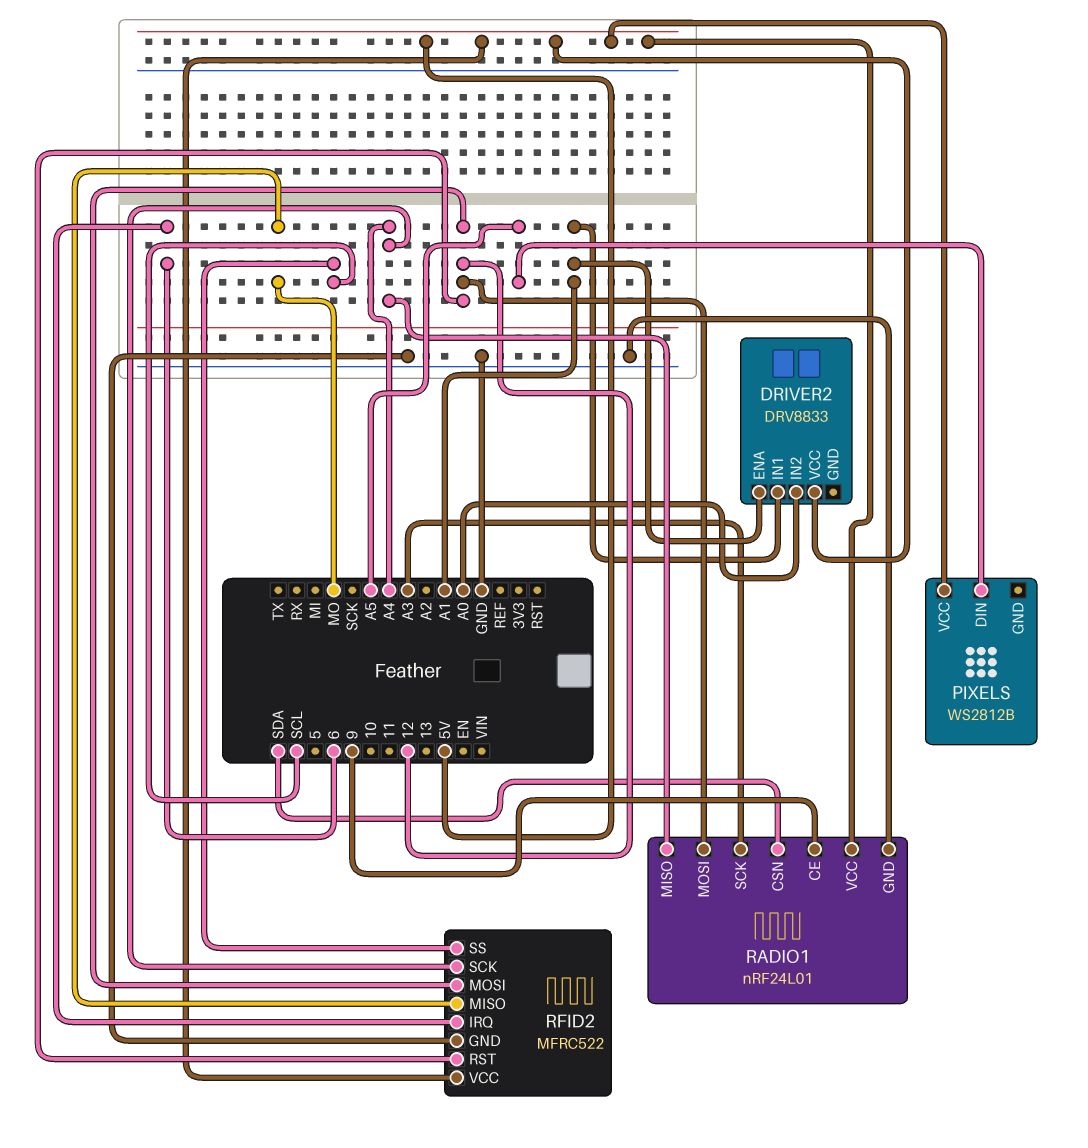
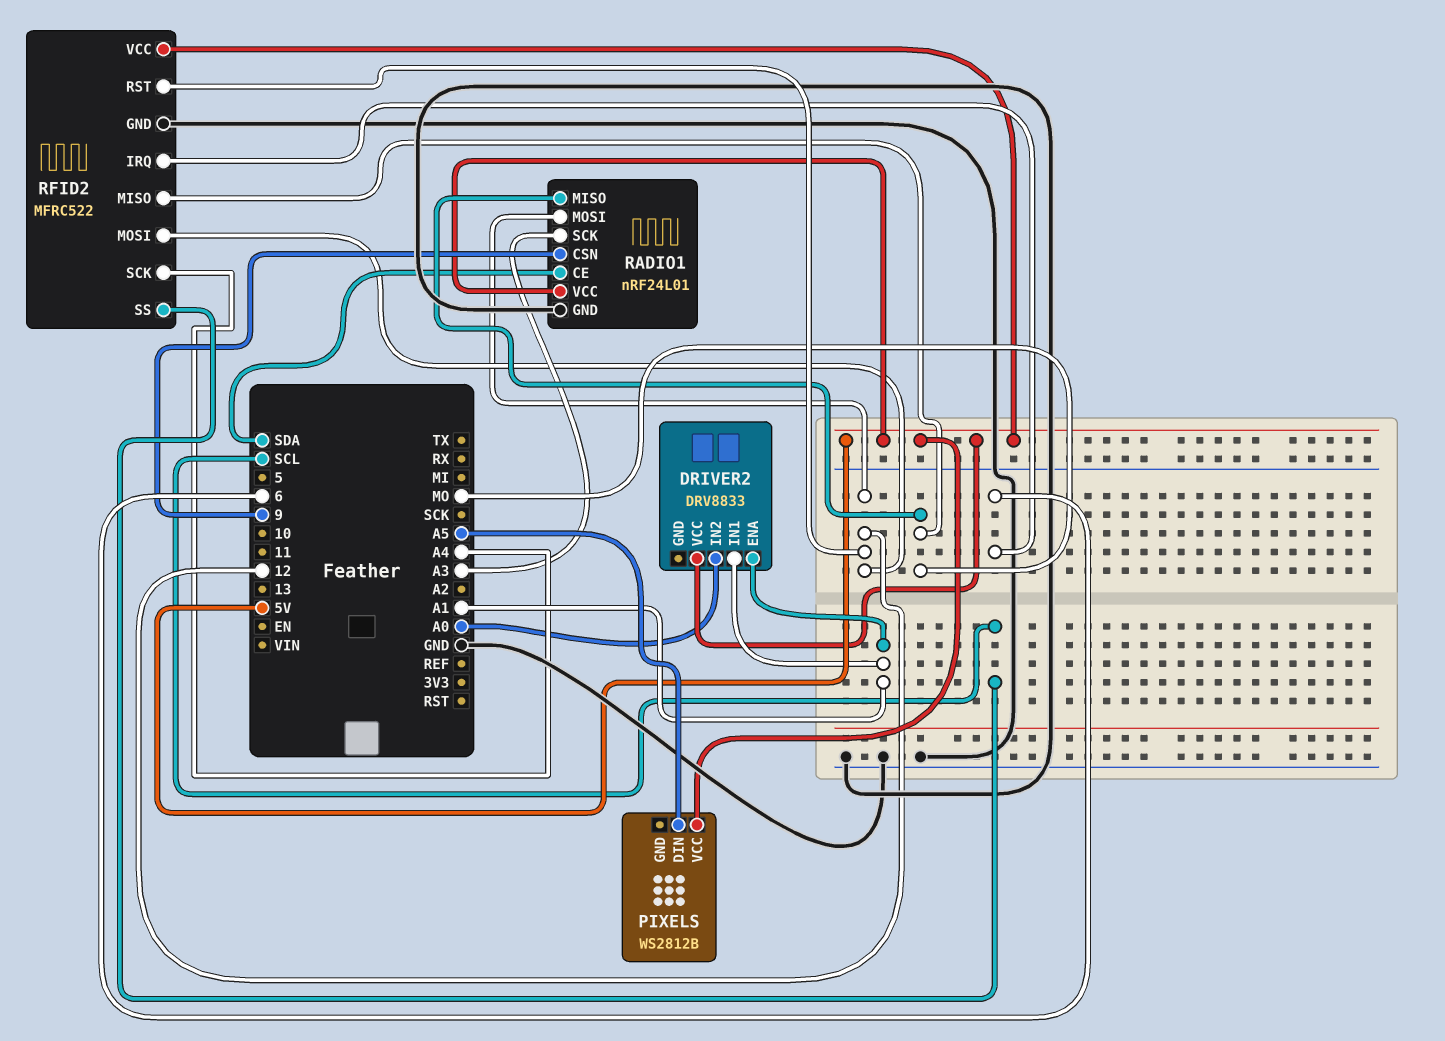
RADIO1 pin CE: 9 -> SDA
RADIO1 pin CSN: SDA -> 9
RADIO1 pin MISO: A4 -> MO

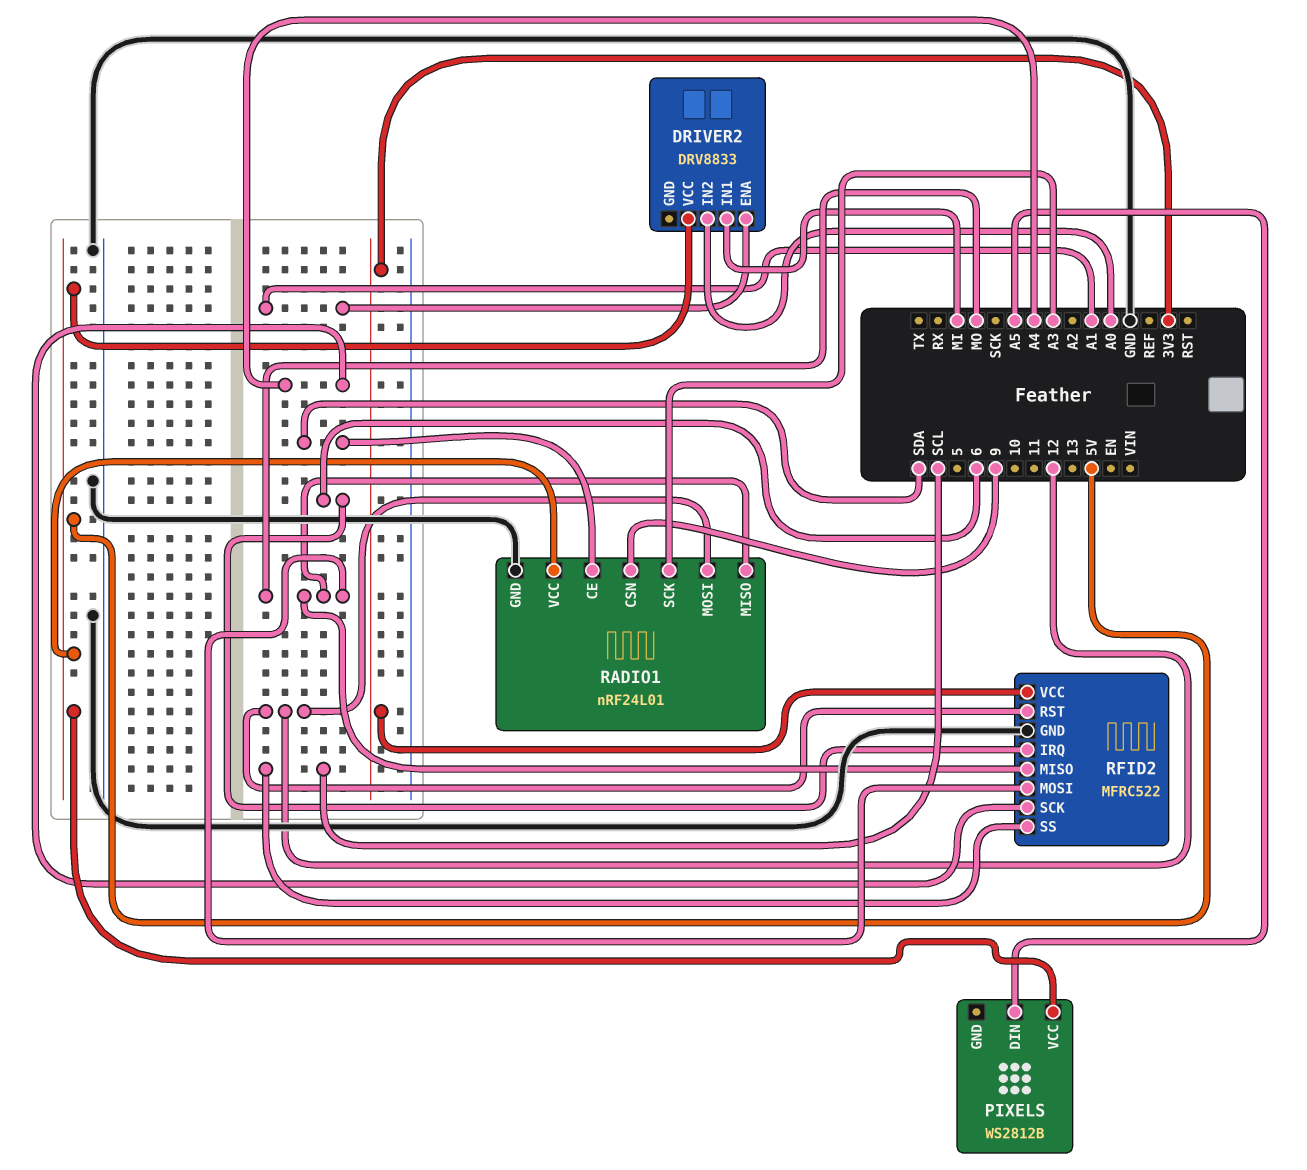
DRIVER2 pin IN1: A1 -> MI
RFID2 pin MOSI: 12 -> MO
RFID2 pin VCC: 5V -> 3V3

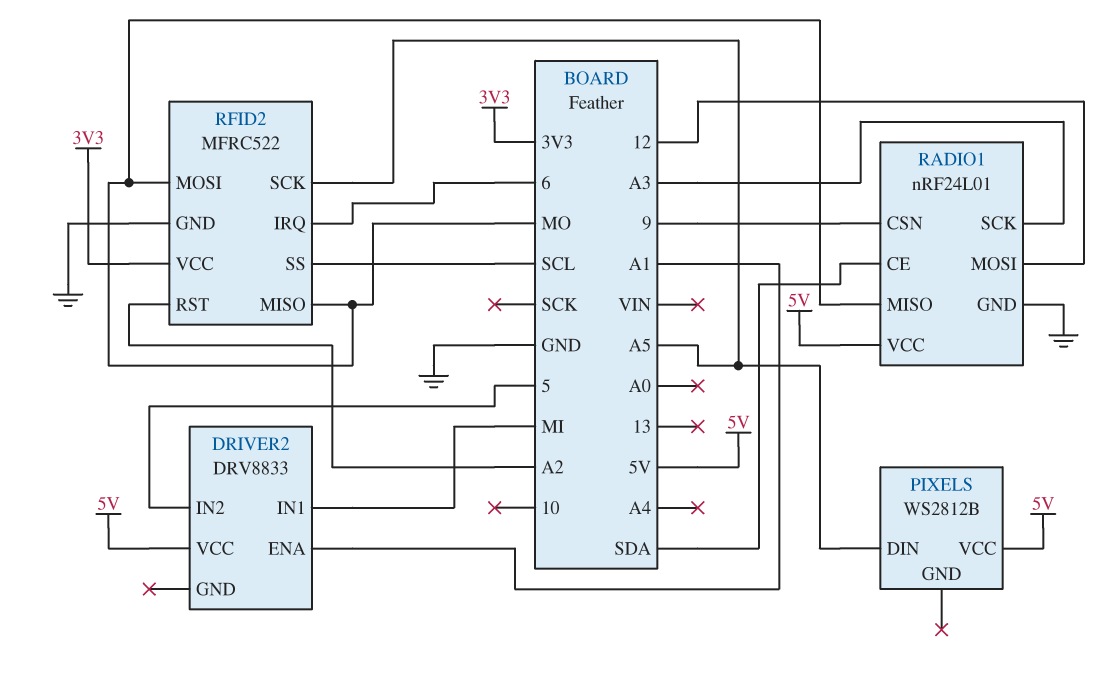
DRIVER2 pin IN2: A0 -> 5
RFID2 pin RST: 12 -> A2
RFID2 pin SCK: A4 -> A5

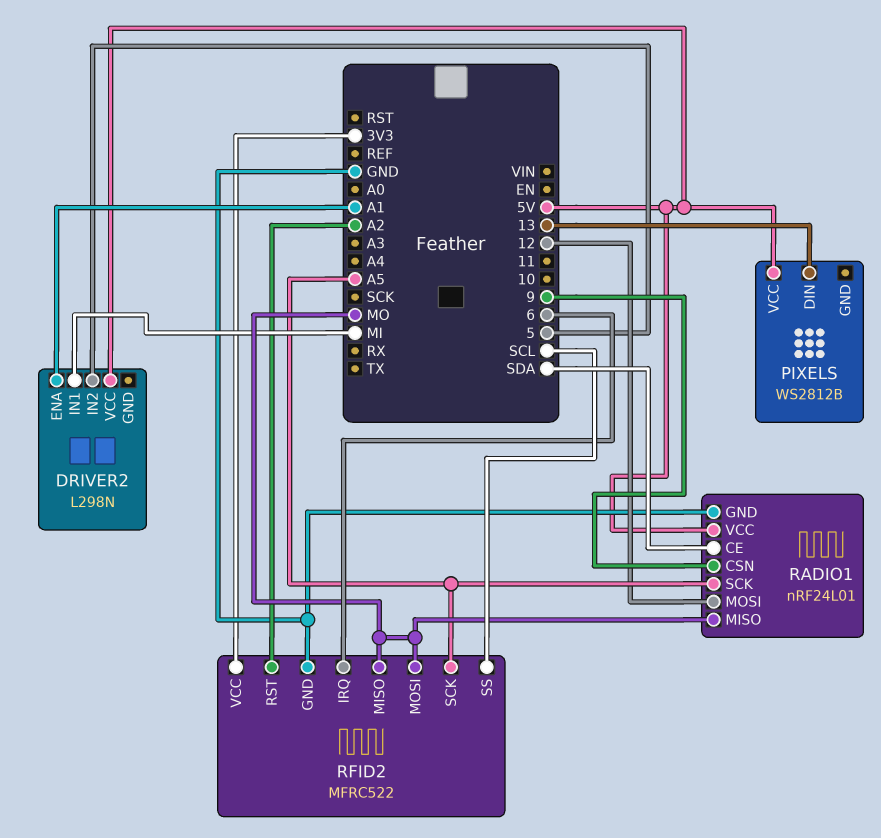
DRIVER2: DRV8833 -> L298N
PIXELS pin DIN: A5 -> 13
RADIO1 pin SCK: A3 -> A5

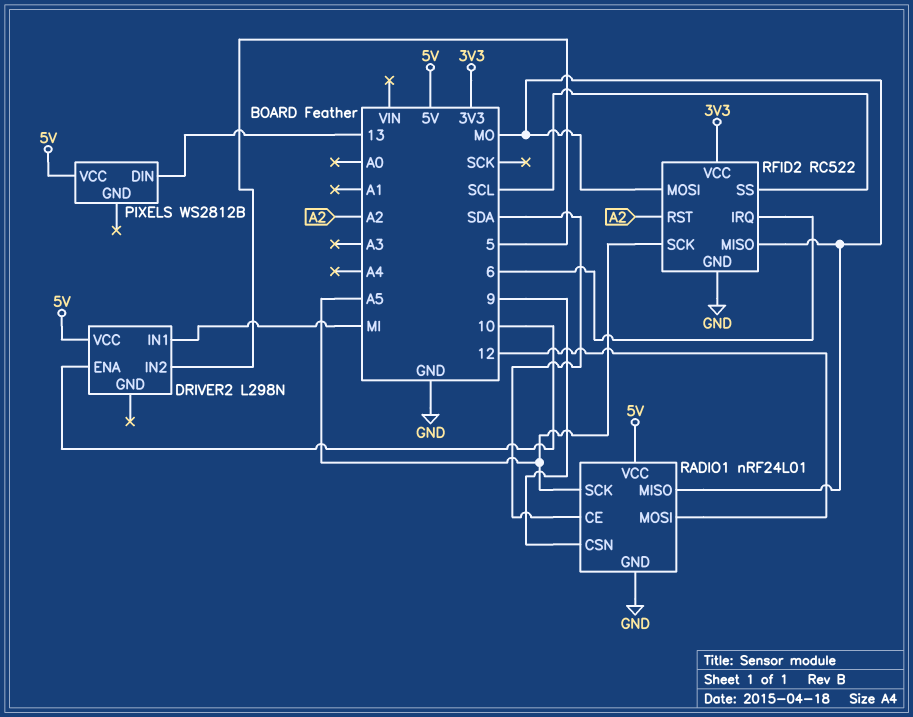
DRIVER2 pin ENA: A1 -> 10
RFID2: MFRC522 -> RC522

